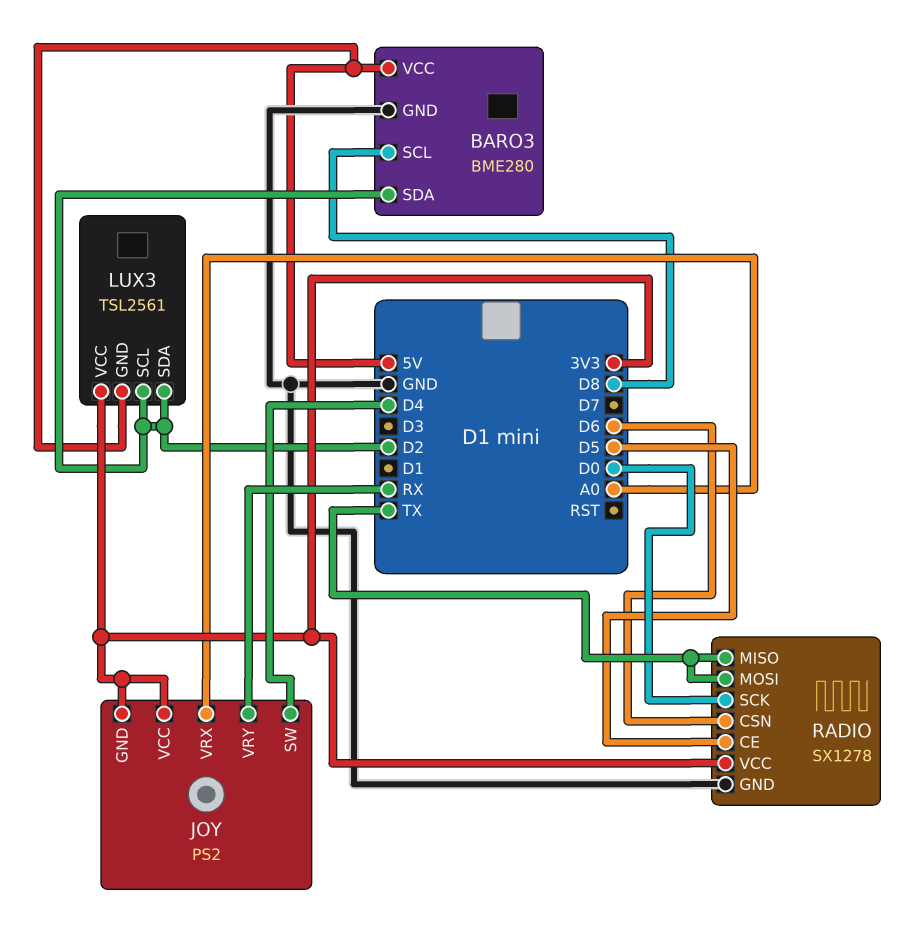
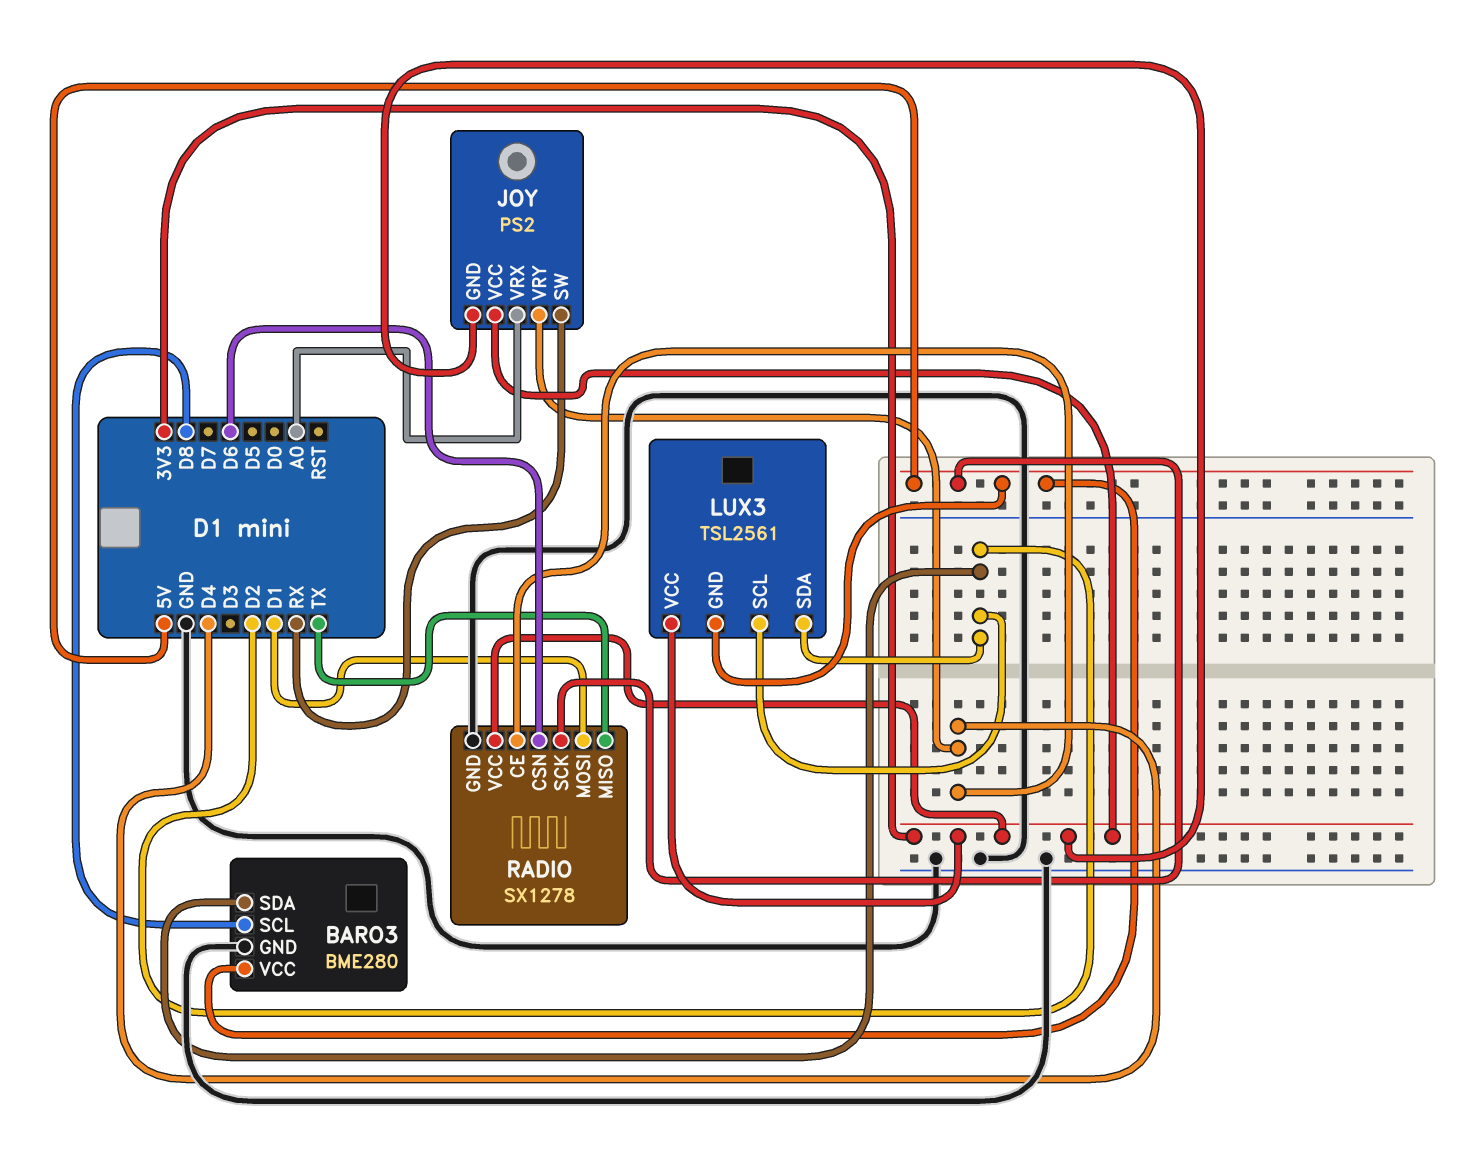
JOY pin SW: D4 -> RX
JOY pin VRY: RX -> D4
RADIO pin CE: D5 -> D4
RADIO pin MOSI: TX -> D1
RADIO pin SCK: D0 -> 5V

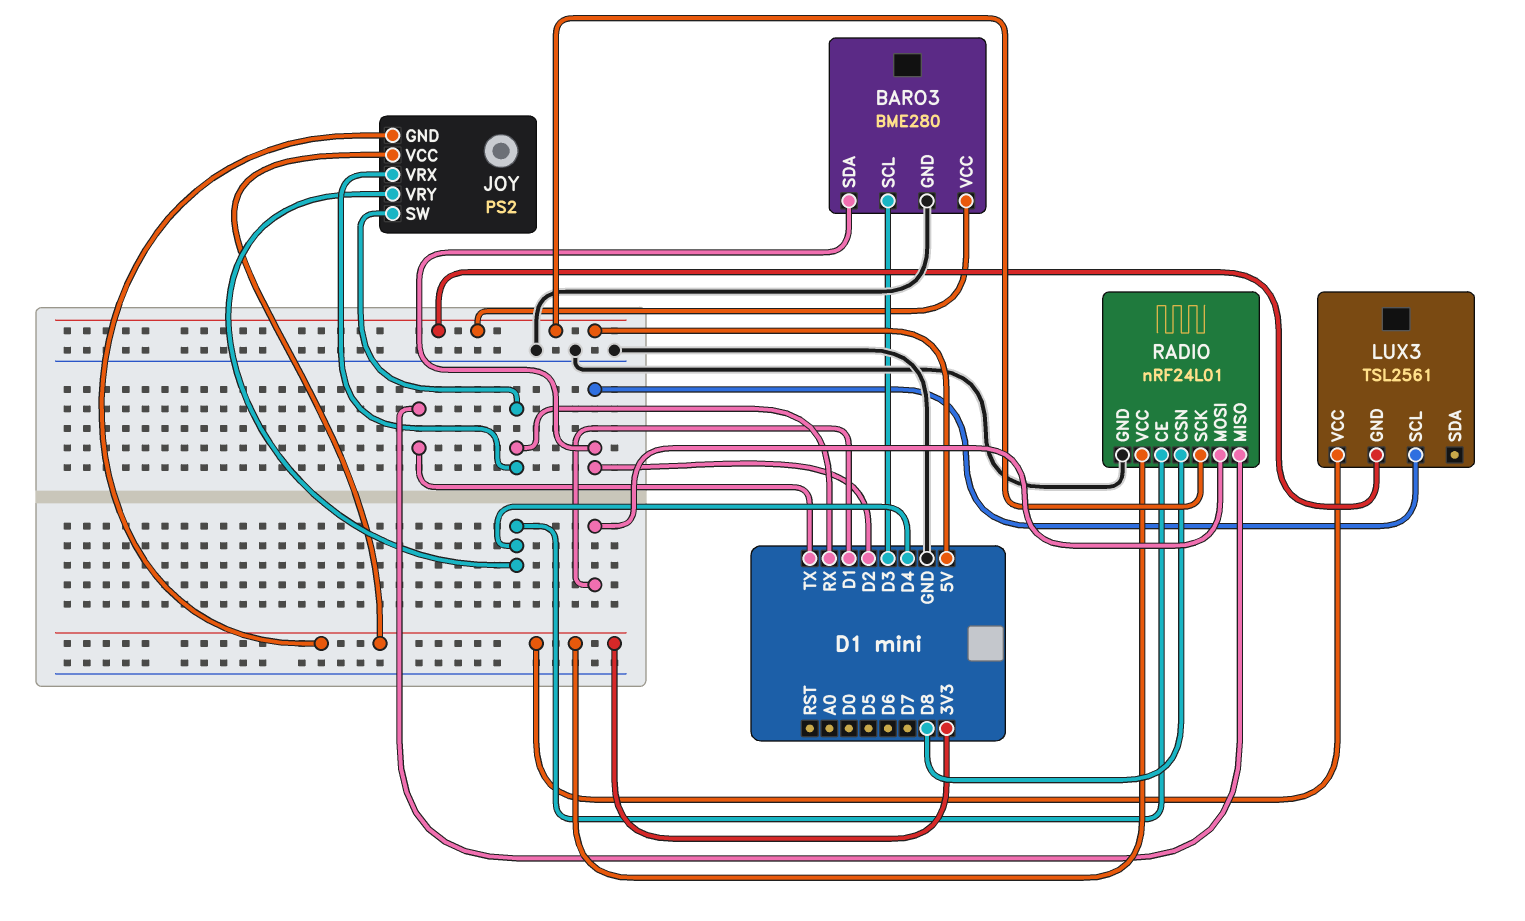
BARO3 pin SCL: D8 -> D3
JOY pin VRX: A0 -> RX
LUX3 pin SDA: D2 -> none
RADIO: SX1278 -> nRF24L01
RADIO pin CSN: D6 -> D8

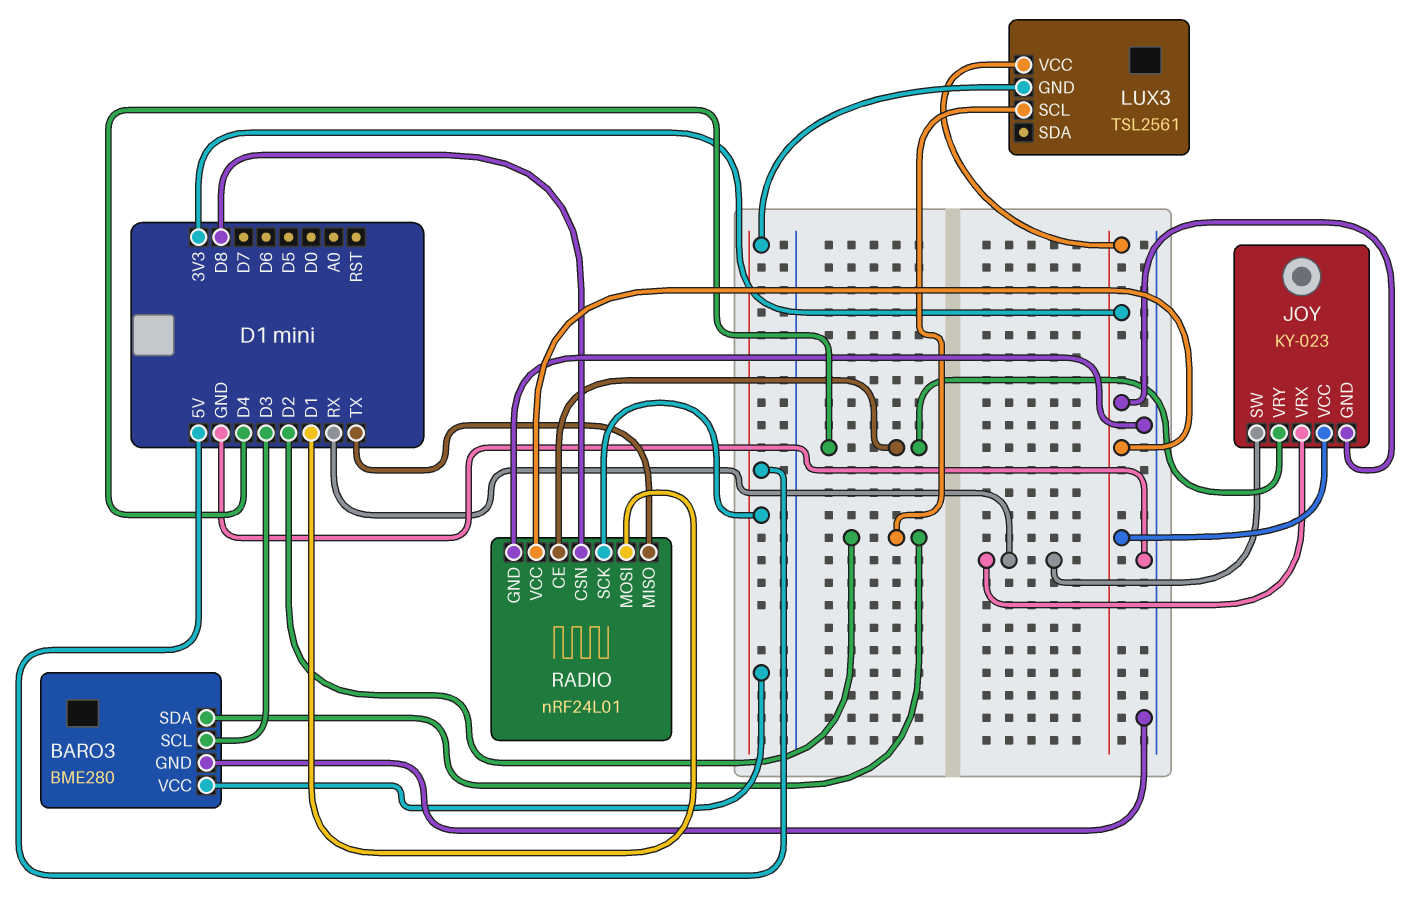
JOY: PS2 -> KY-023

